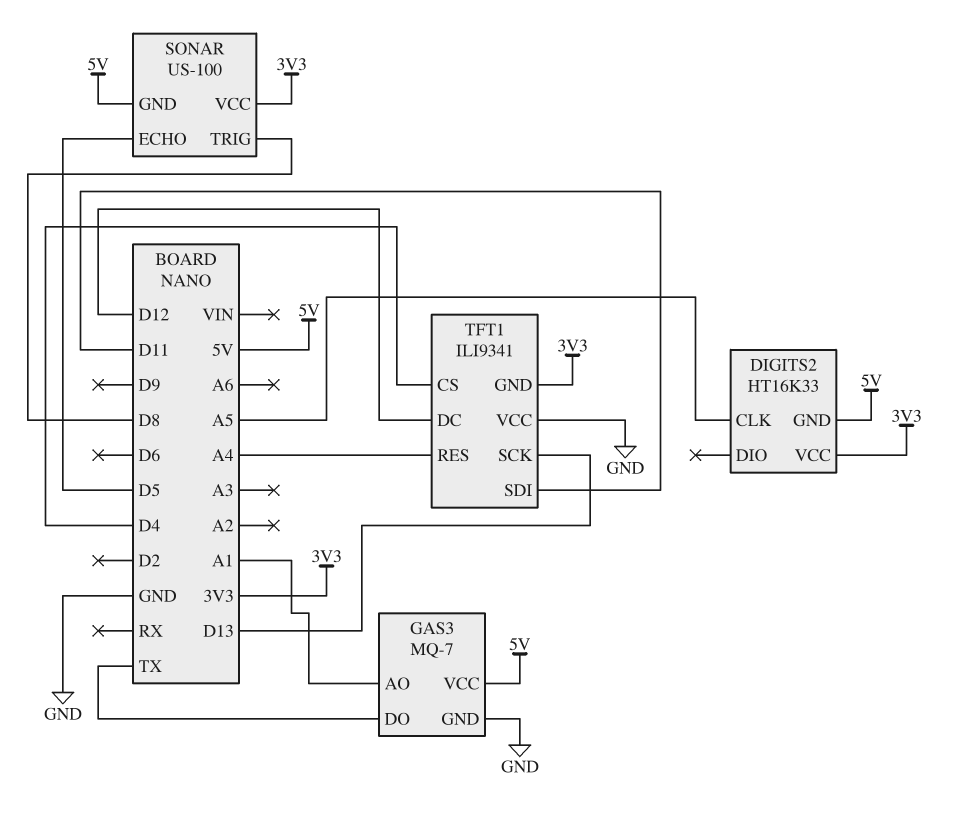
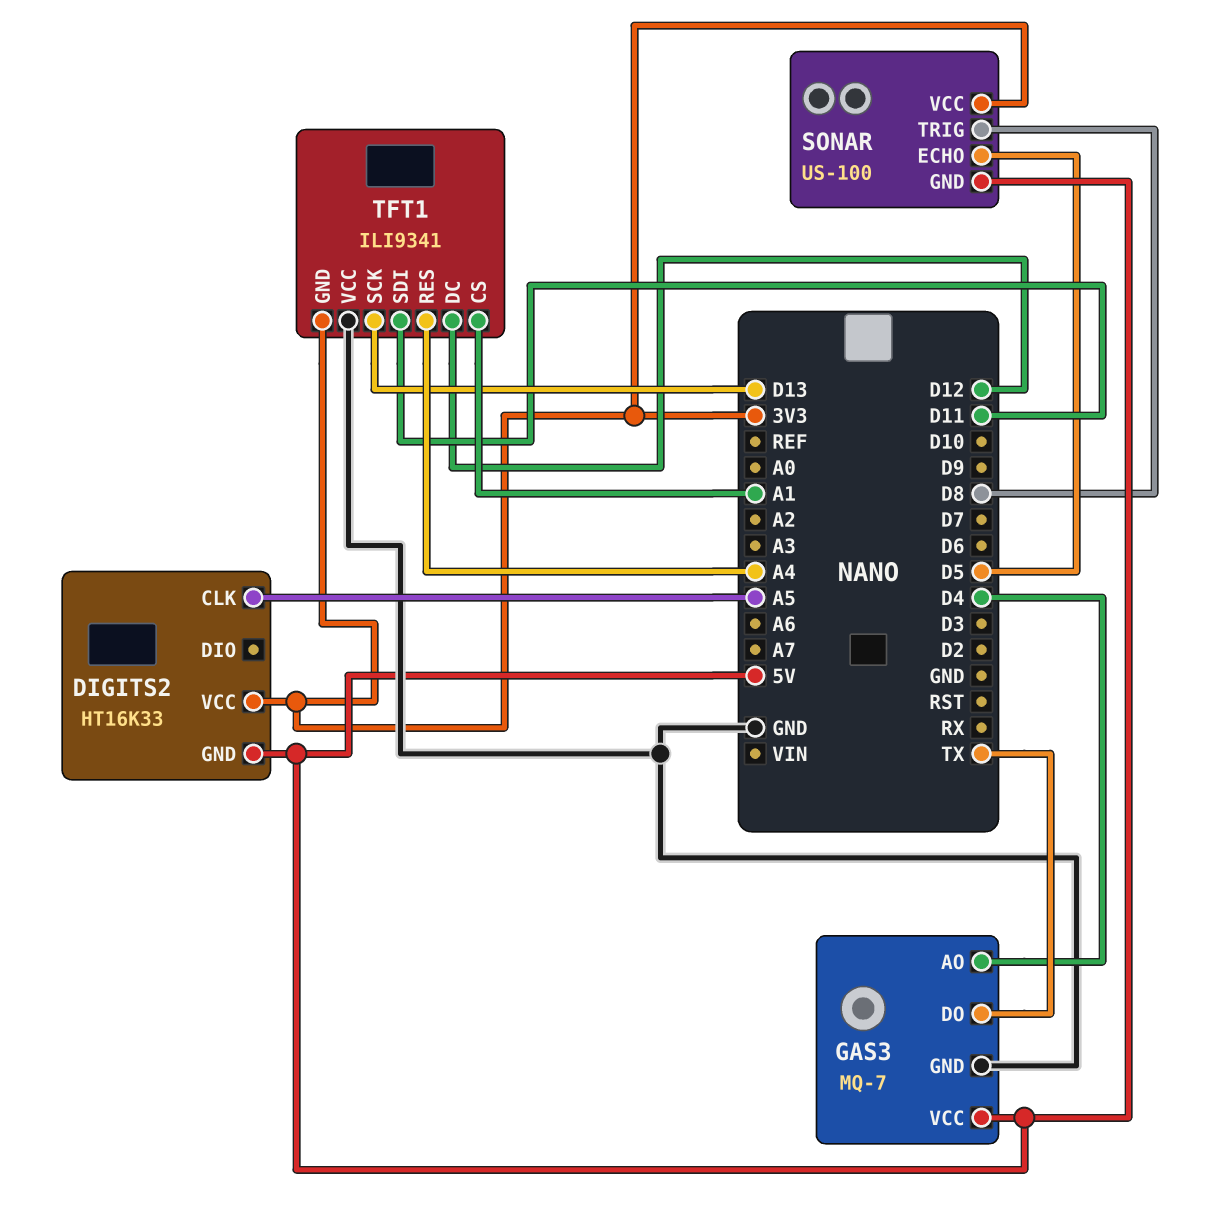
GAS3 pin AO: A1 -> D4
TFT1 pin CS: D4 -> A1

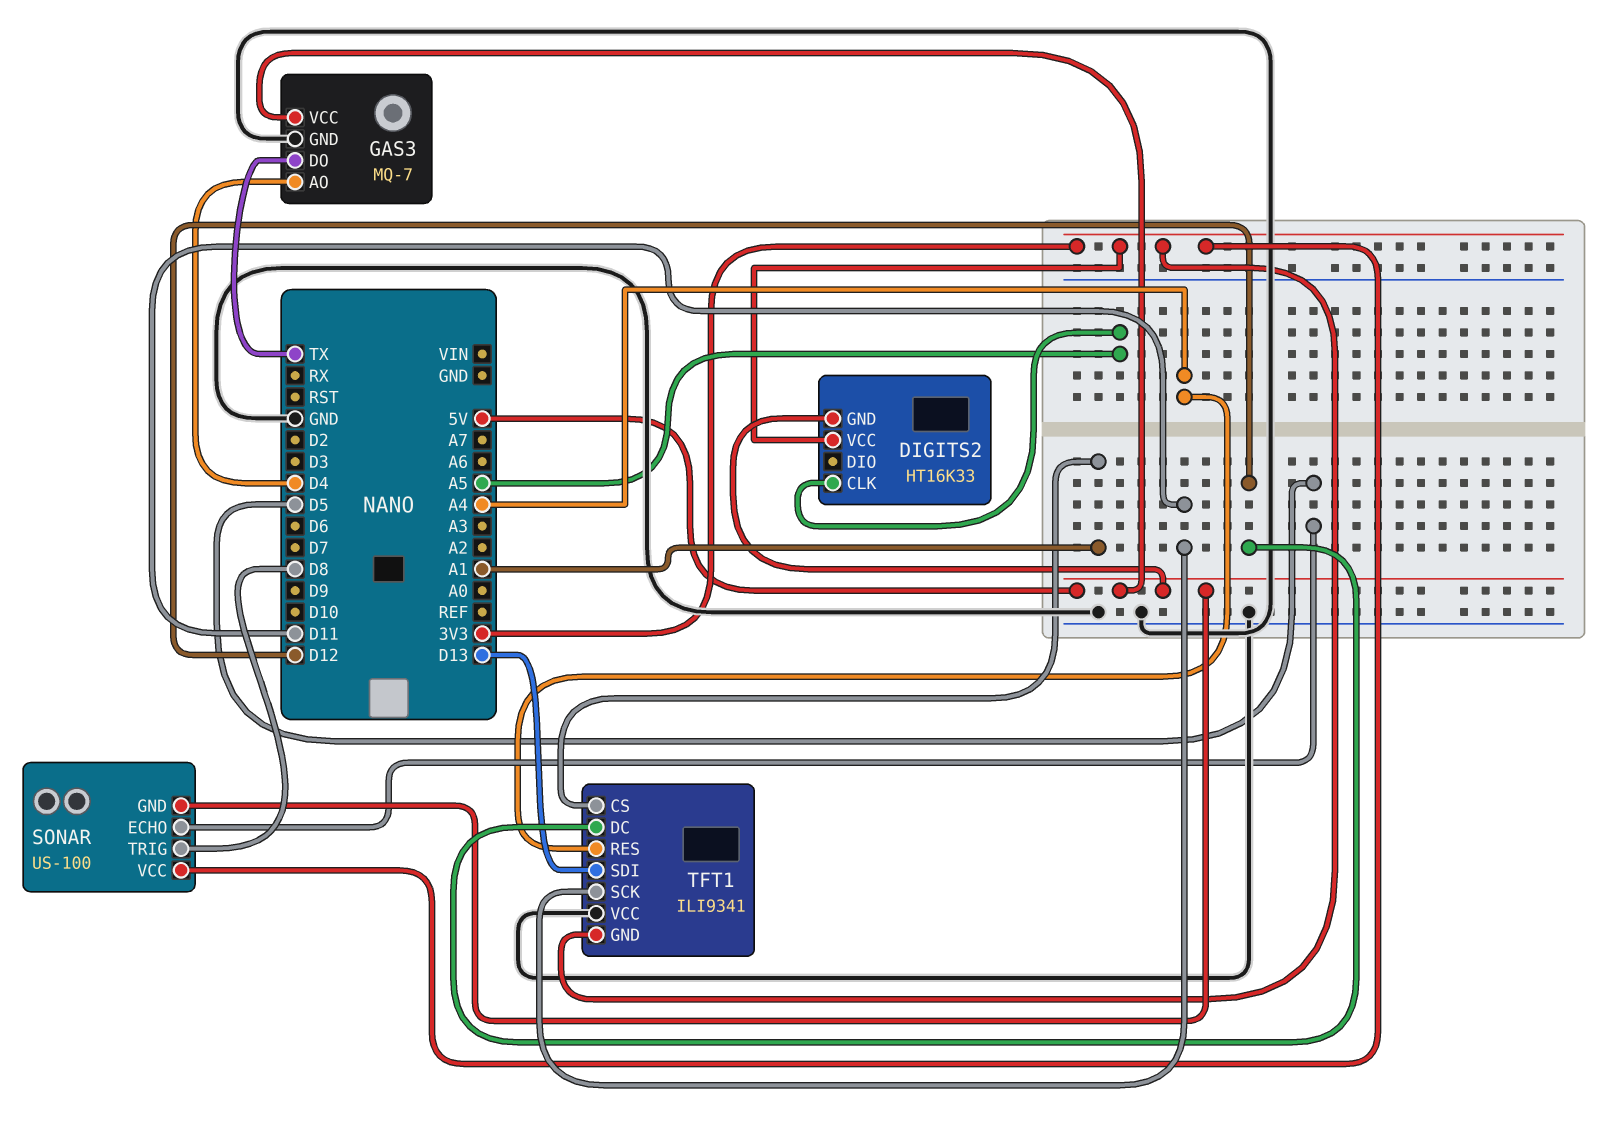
TFT1 pin SCK: D13 -> D11
TFT1 pin SDI: D11 -> D13

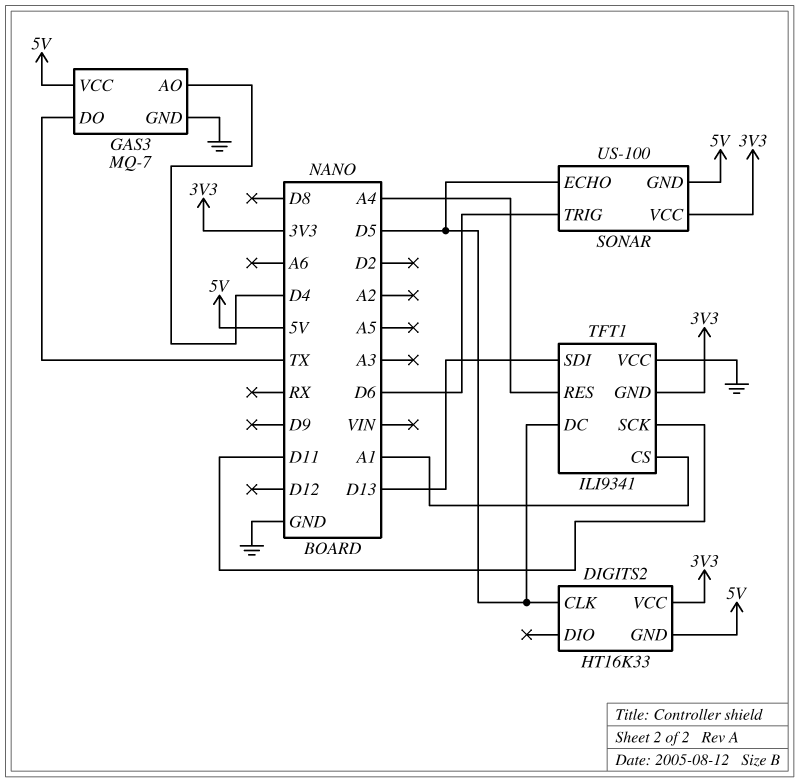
DIGITS2 pin CLK: A5 -> D5
SONAR pin TRIG: D8 -> D6
TFT1 pin DC: D12 -> D5

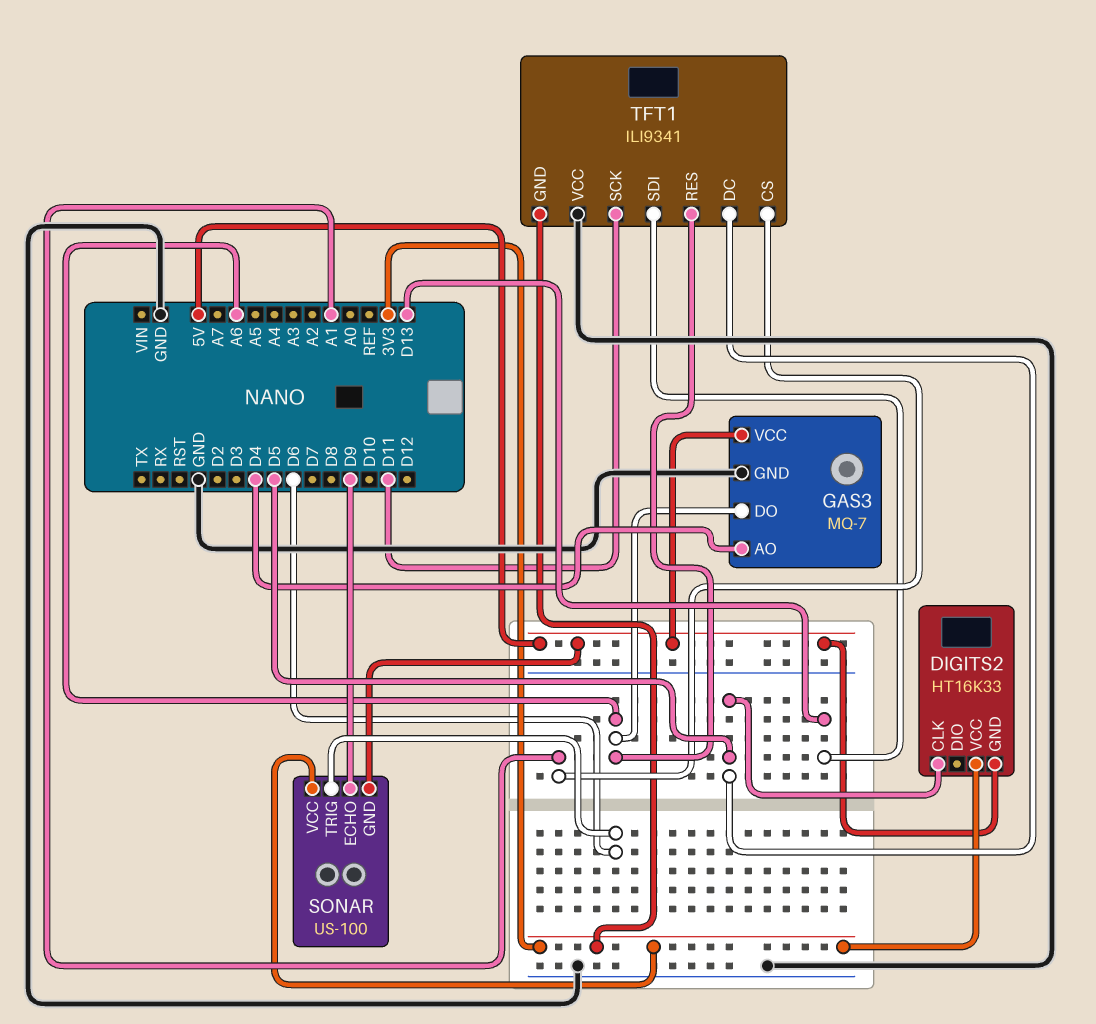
GAS3 pin DO: TX -> A6
SONAR pin ECHO: D5 -> D9
TFT1 pin RES: A4 -> A6

